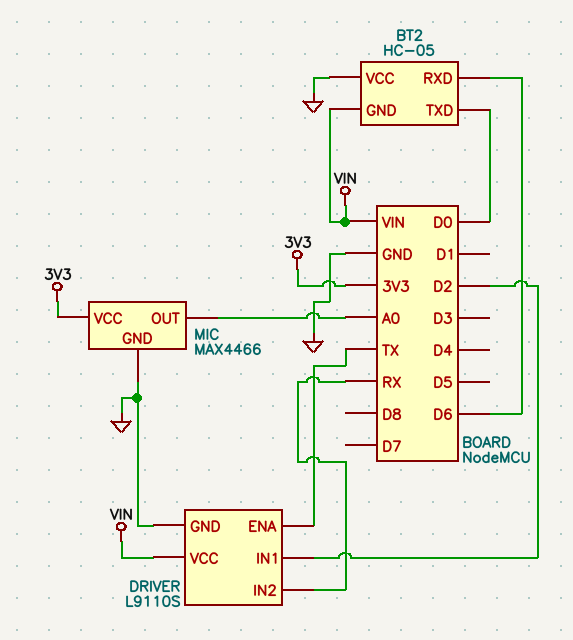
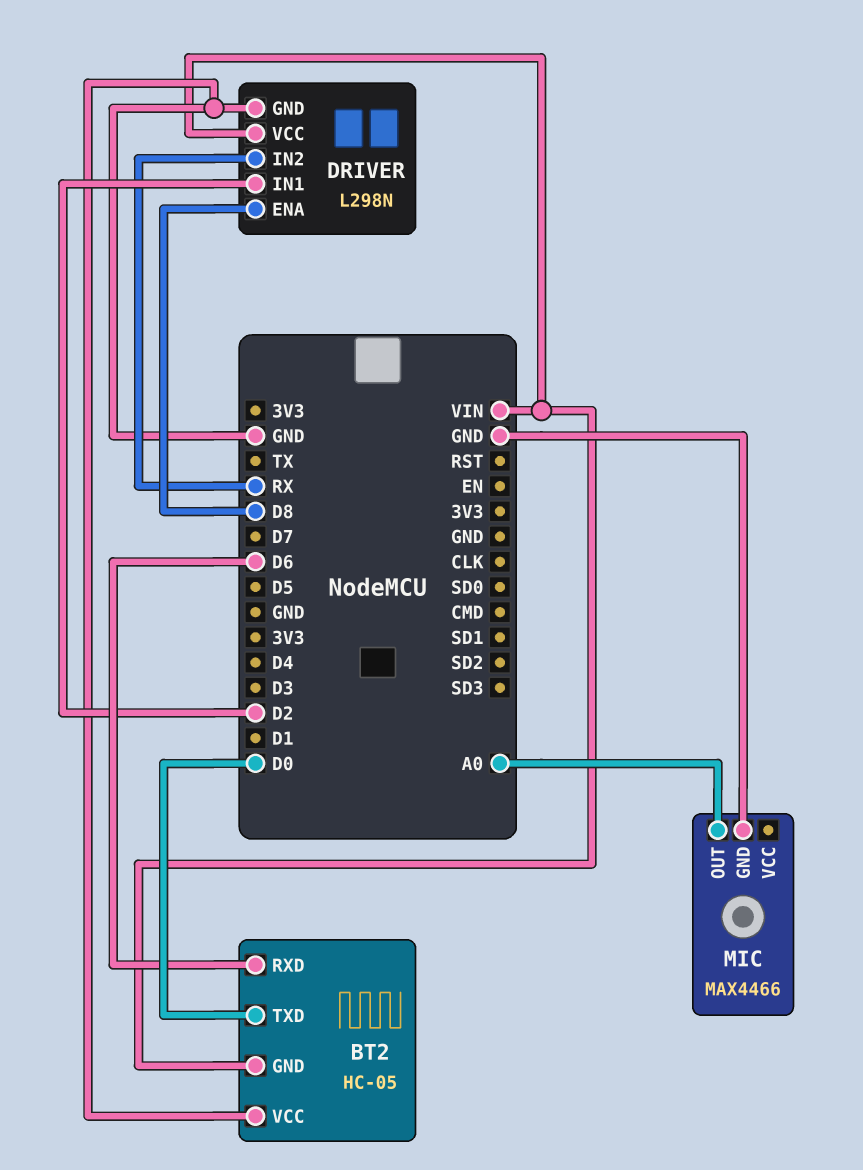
DRIVER: L9110S -> L298N
DRIVER pin ENA: TX -> D8
MIC pin VCC: 3V3 -> none

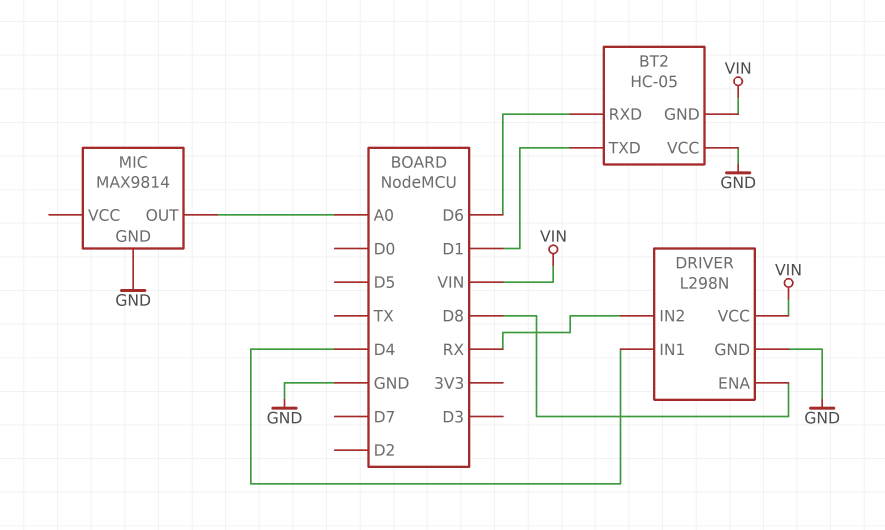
BT2 pin TXD: D0 -> D1
DRIVER pin IN1: D2 -> D4
MIC: MAX4466 -> MAX9814

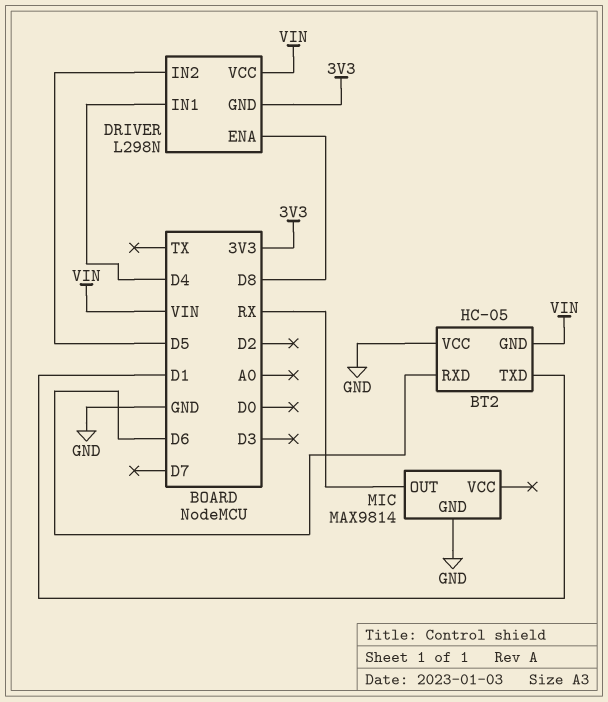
DRIVER pin GND: GND -> 3V3
DRIVER pin IN2: RX -> D5
MIC pin OUT: A0 -> RX

